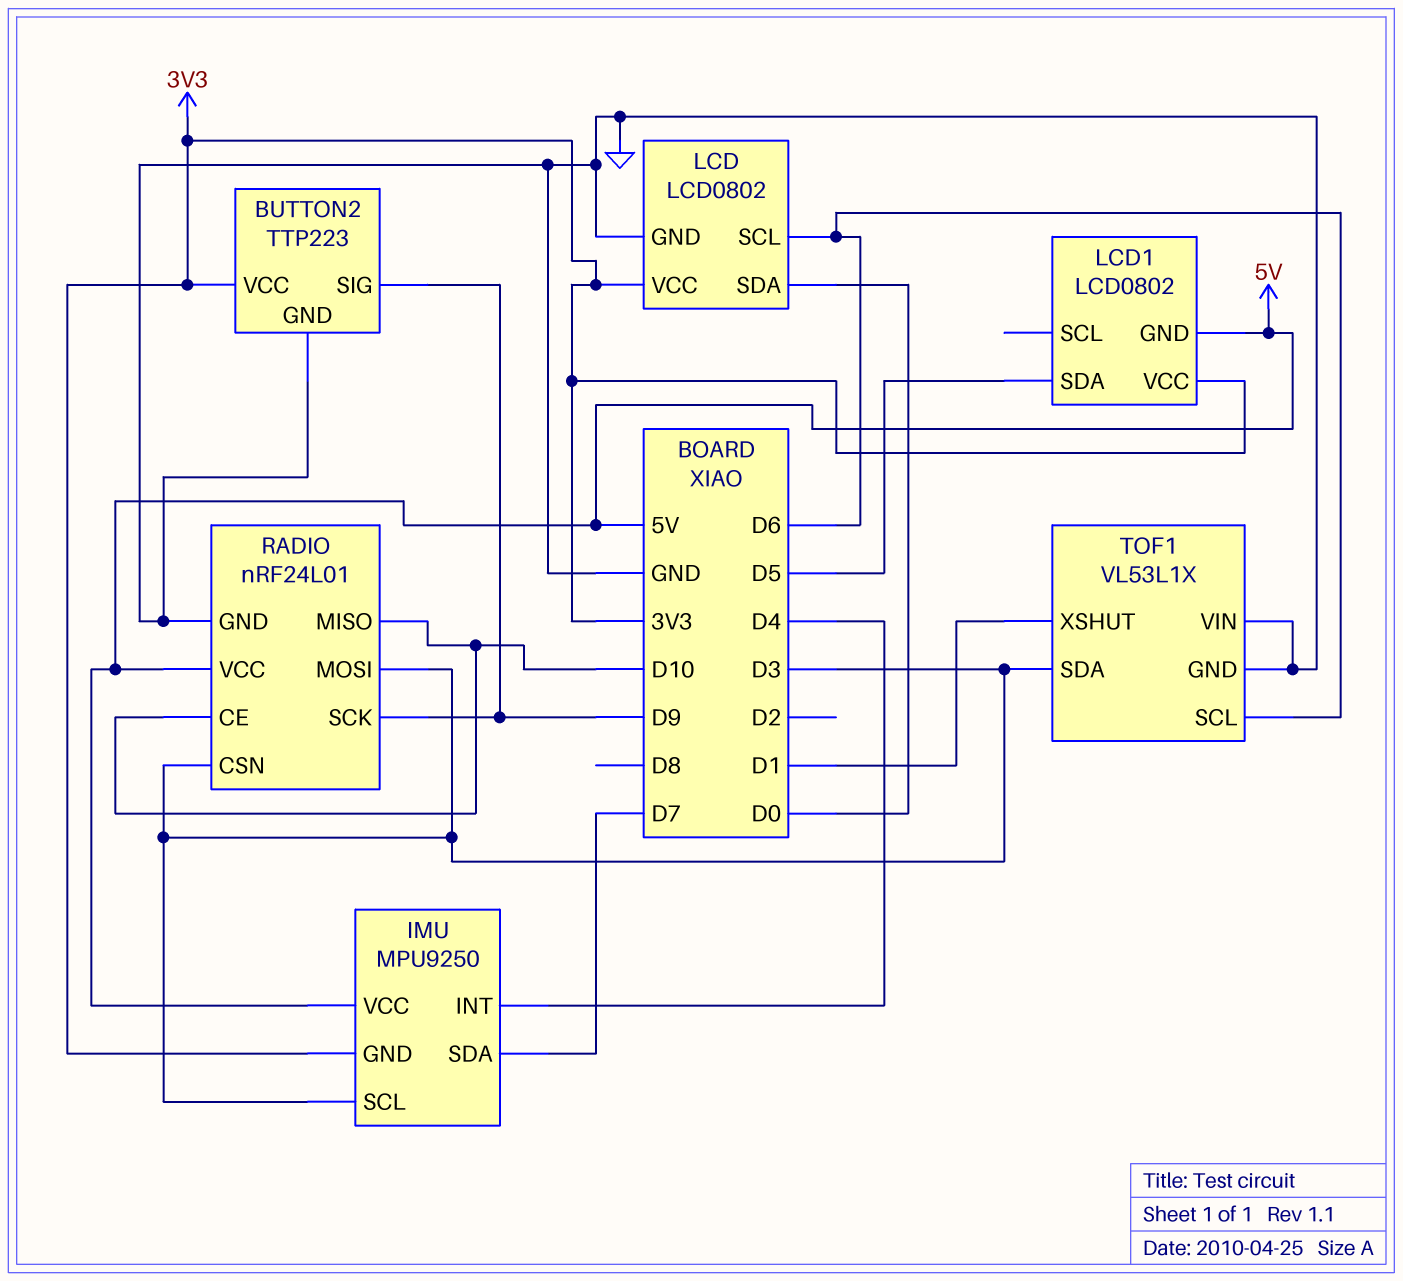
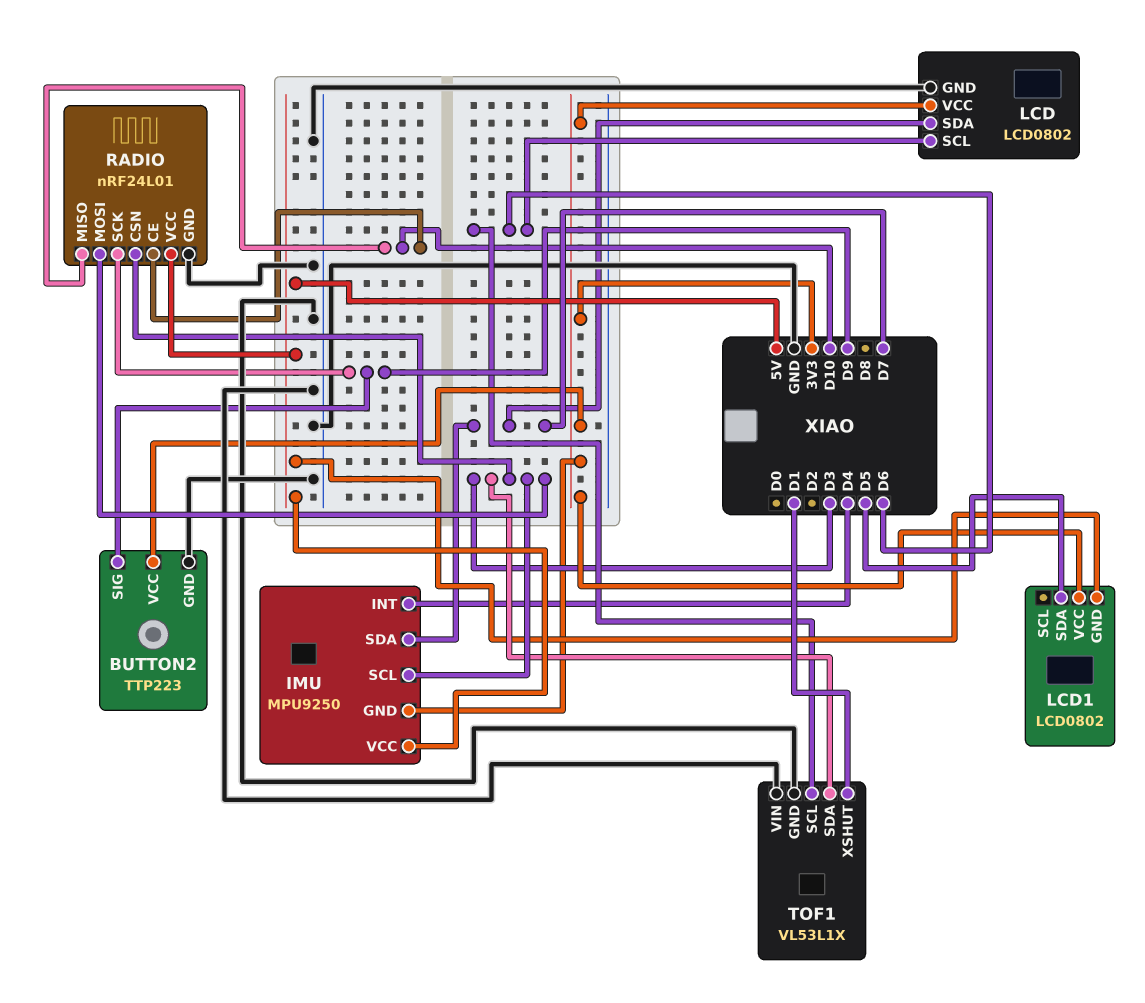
LCD pin SDA: D0 -> D7

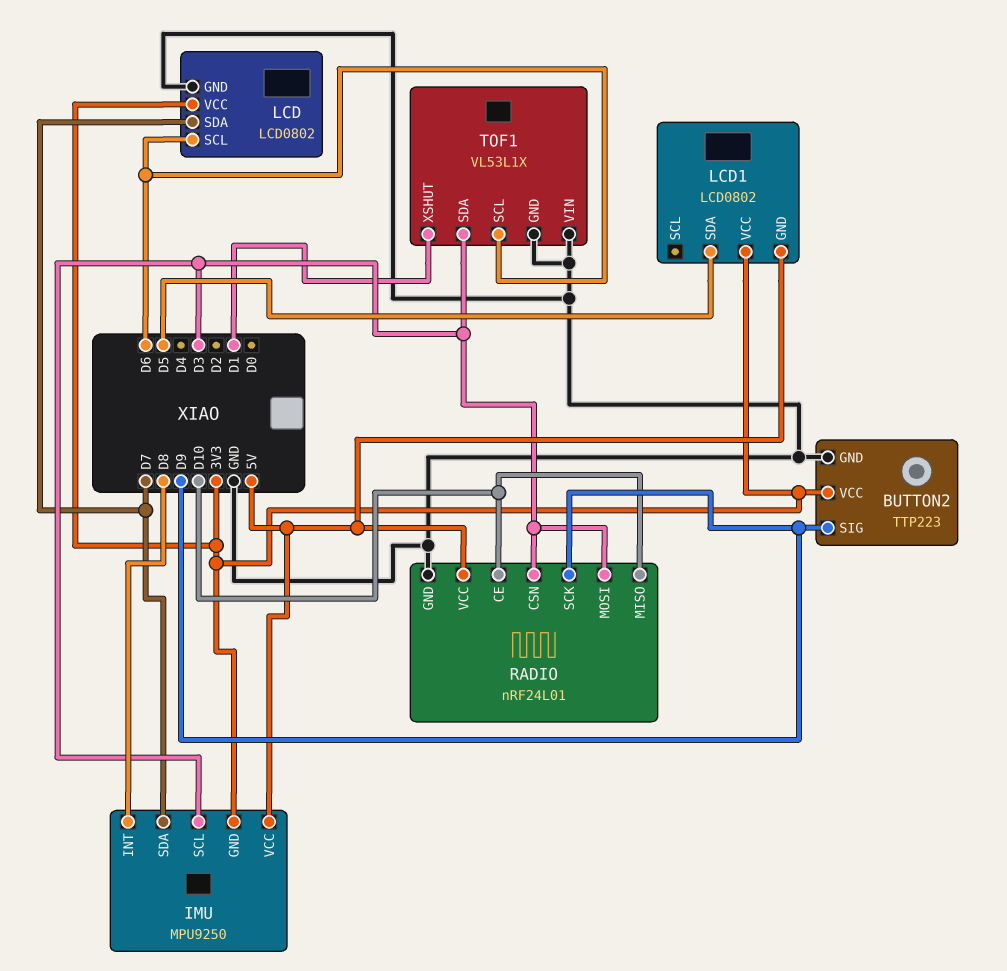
IMU pin INT: D4 -> D8

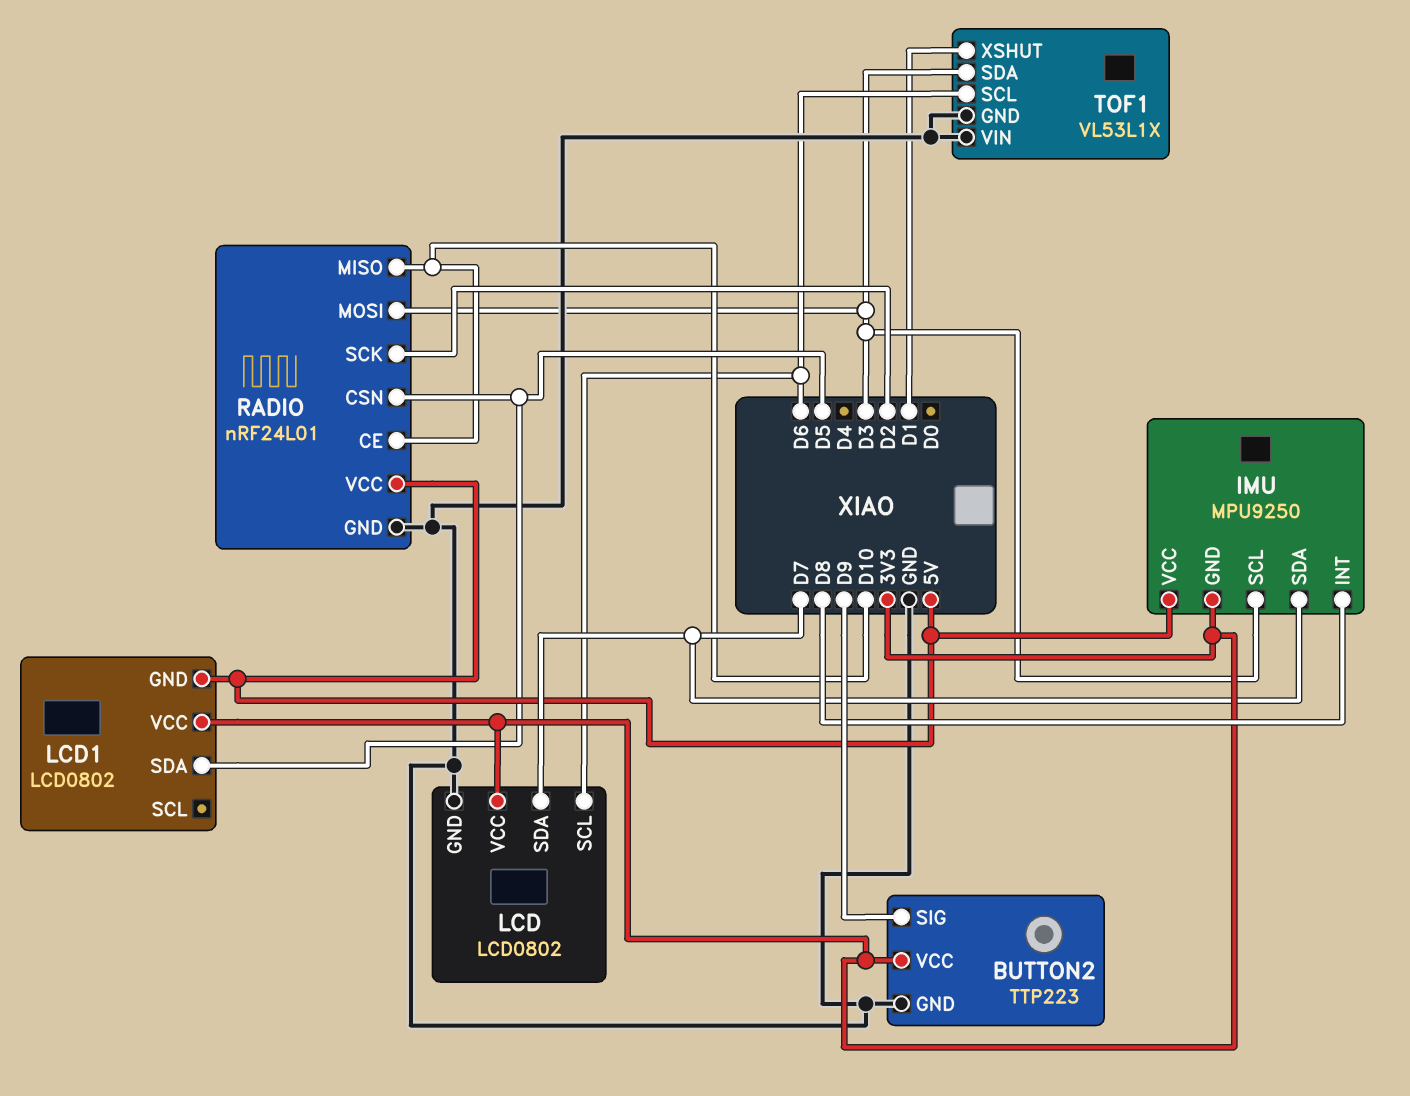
RADIO pin CSN: D3 -> D5
RADIO pin SCK: D9 -> D2

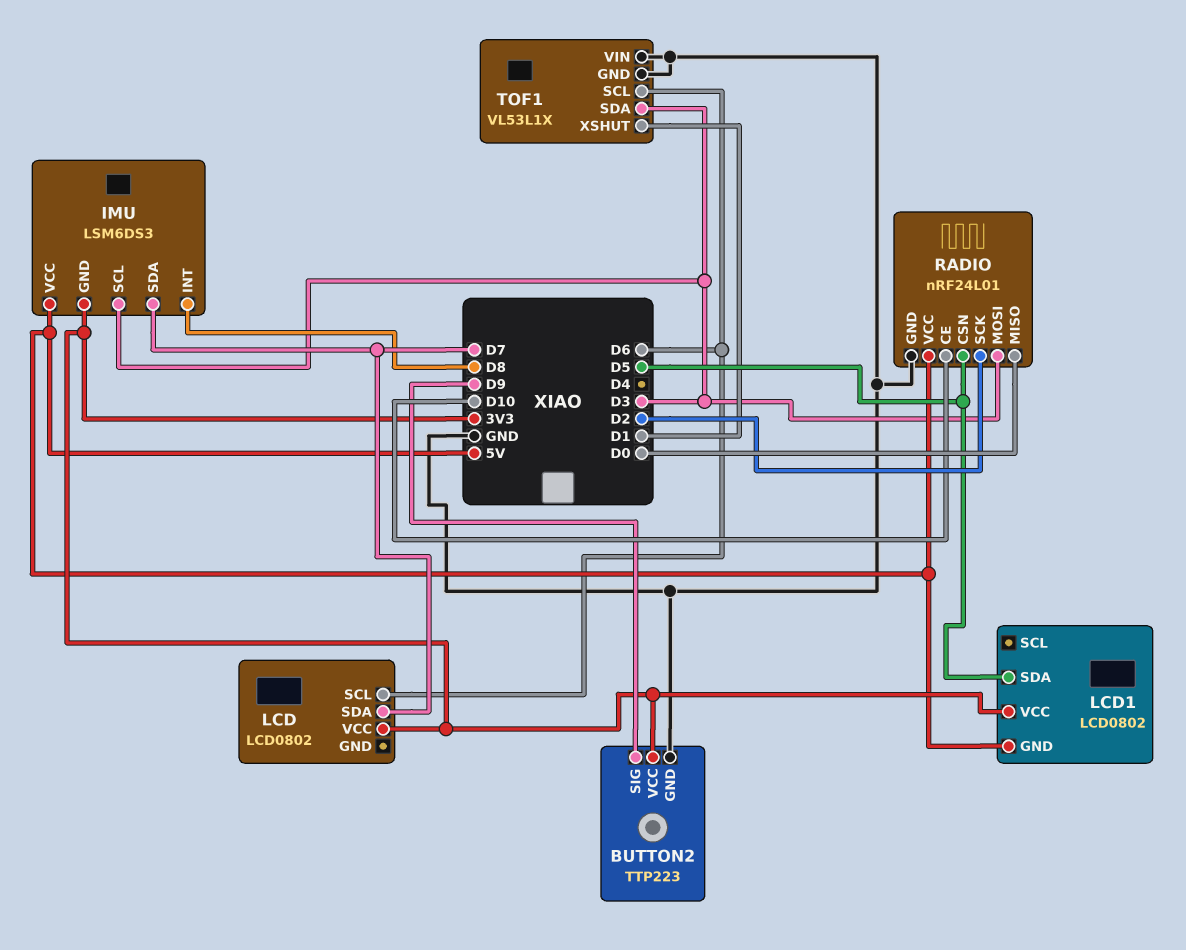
IMU: MPU9250 -> LSM6DS3
LCD pin GND: GND -> none
RADIO pin MISO: D10 -> D0

